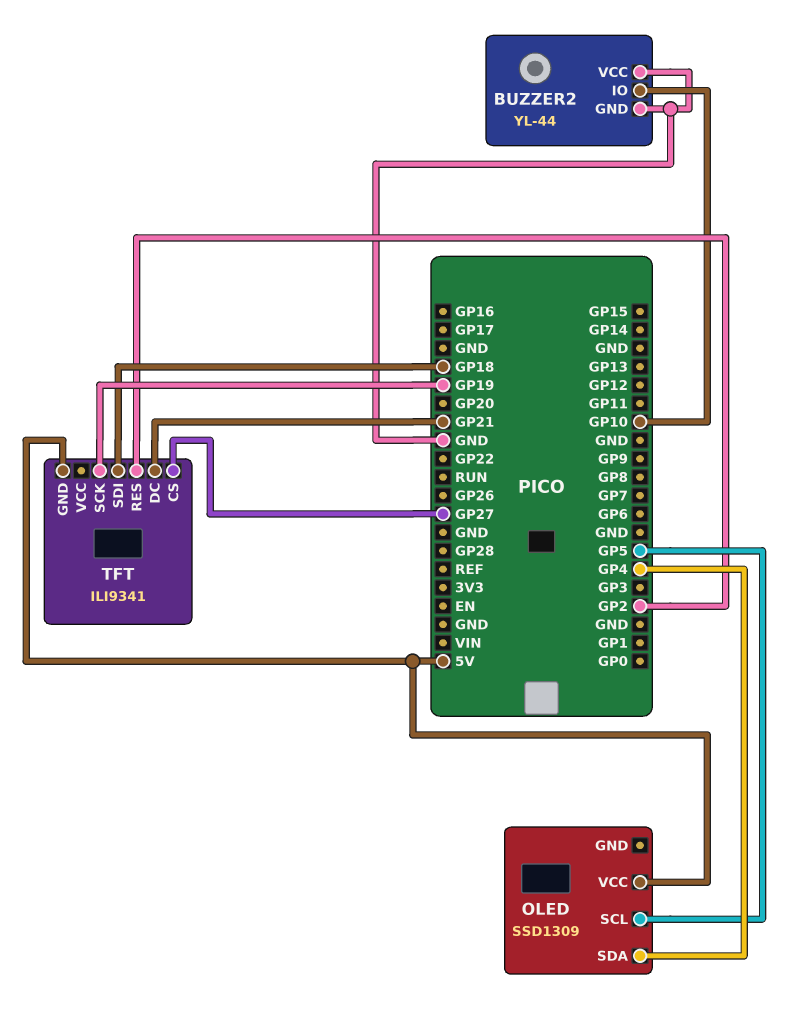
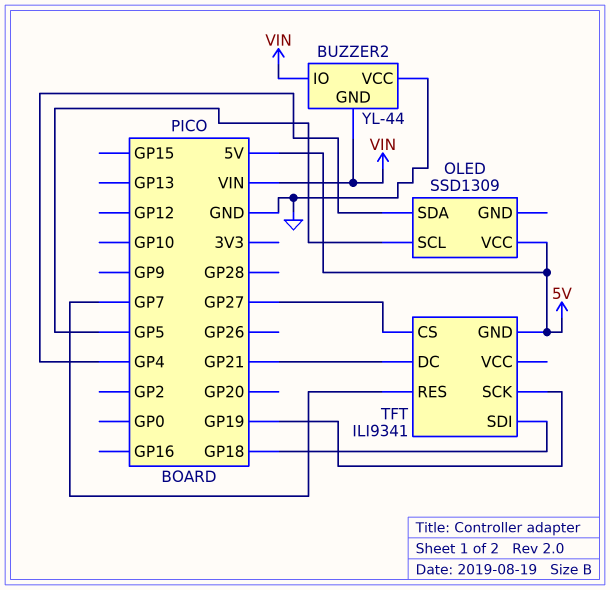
BUZZER2 pin GND: GND -> VIN
BUZZER2 pin IO: GP10 -> VIN
TFT pin RES: GP2 -> GP7

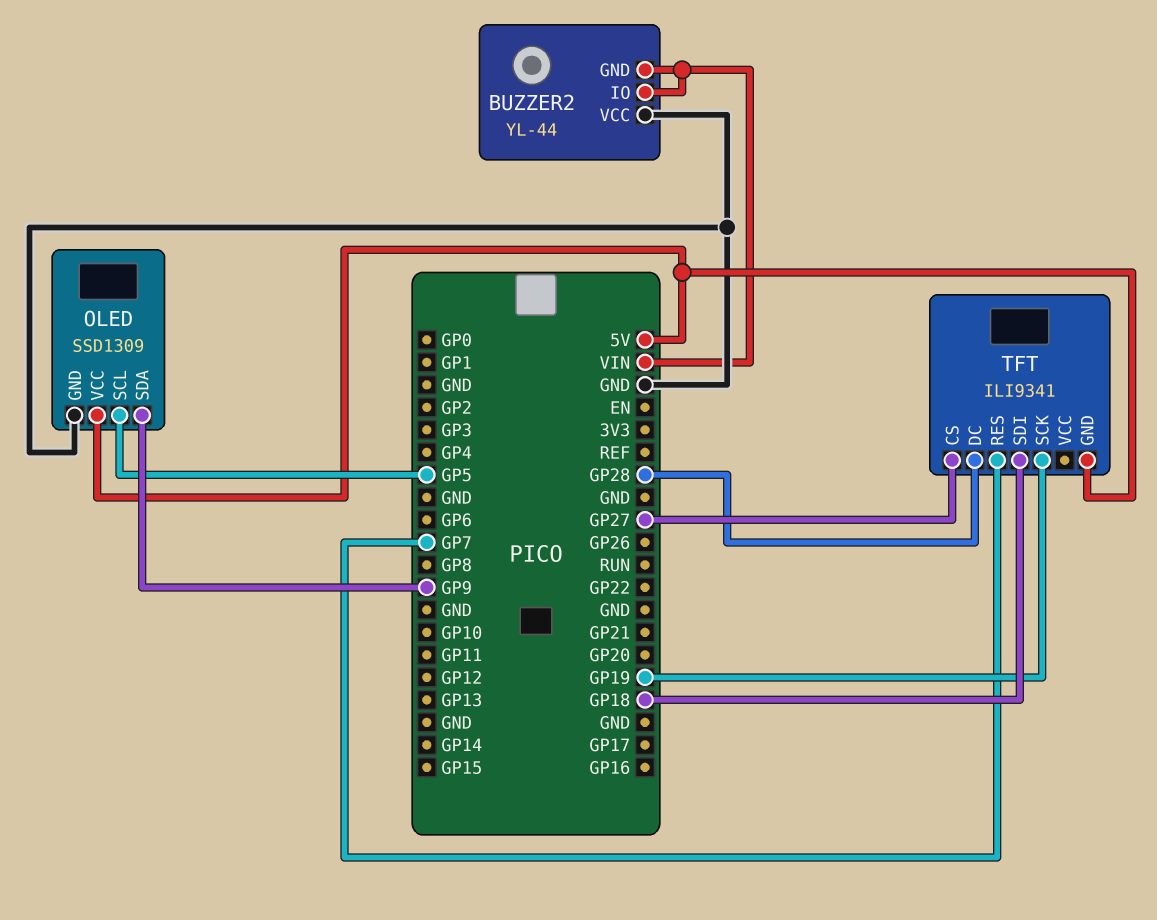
OLED pin GND: none -> GND
OLED pin SDA: GP4 -> GP9
TFT pin DC: GP21 -> GP28

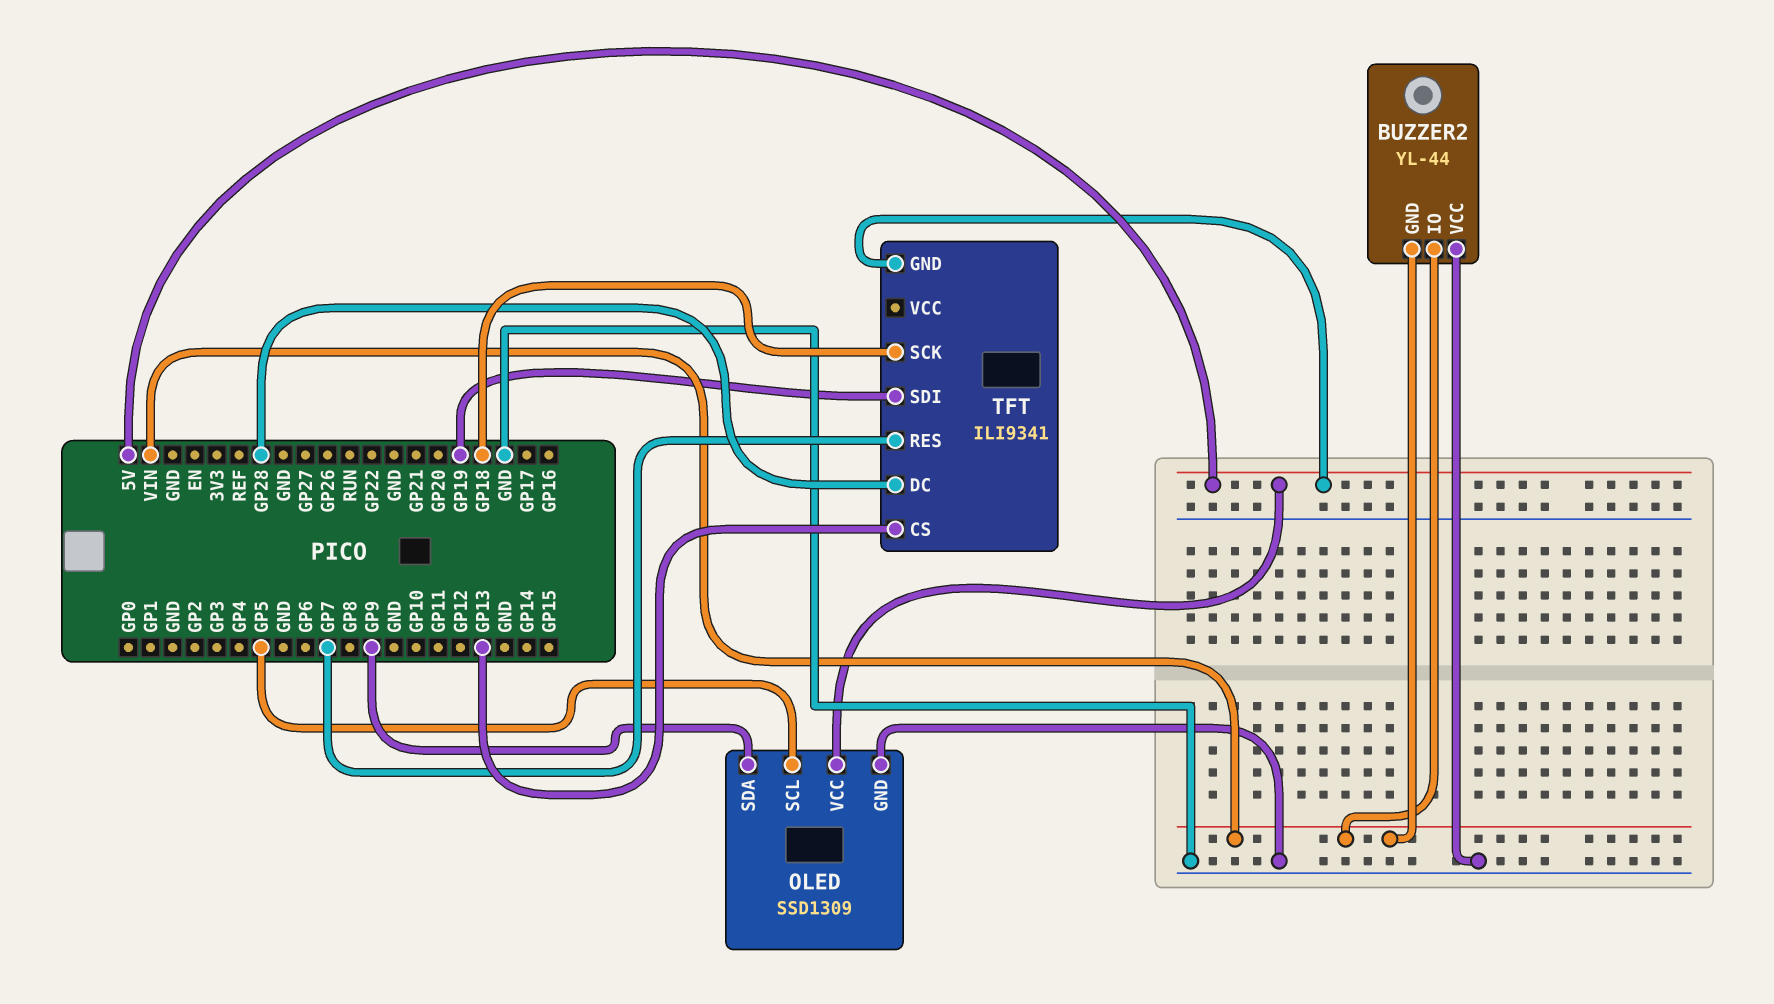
TFT pin CS: GP27 -> GP13
TFT pin SCK: GP19 -> GP18
TFT pin SDI: GP18 -> GP19

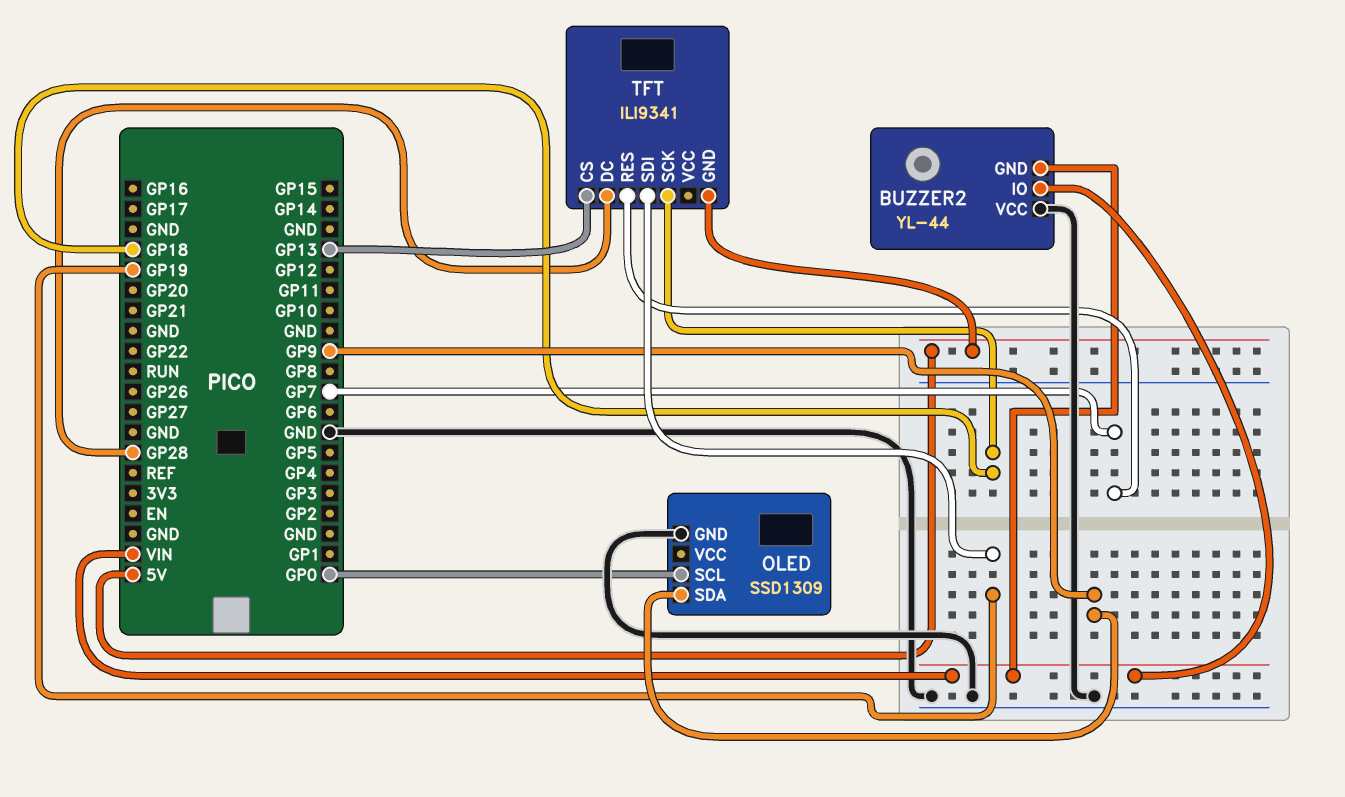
OLED pin SCL: GP5 -> GP0
OLED pin VCC: 5V -> none

